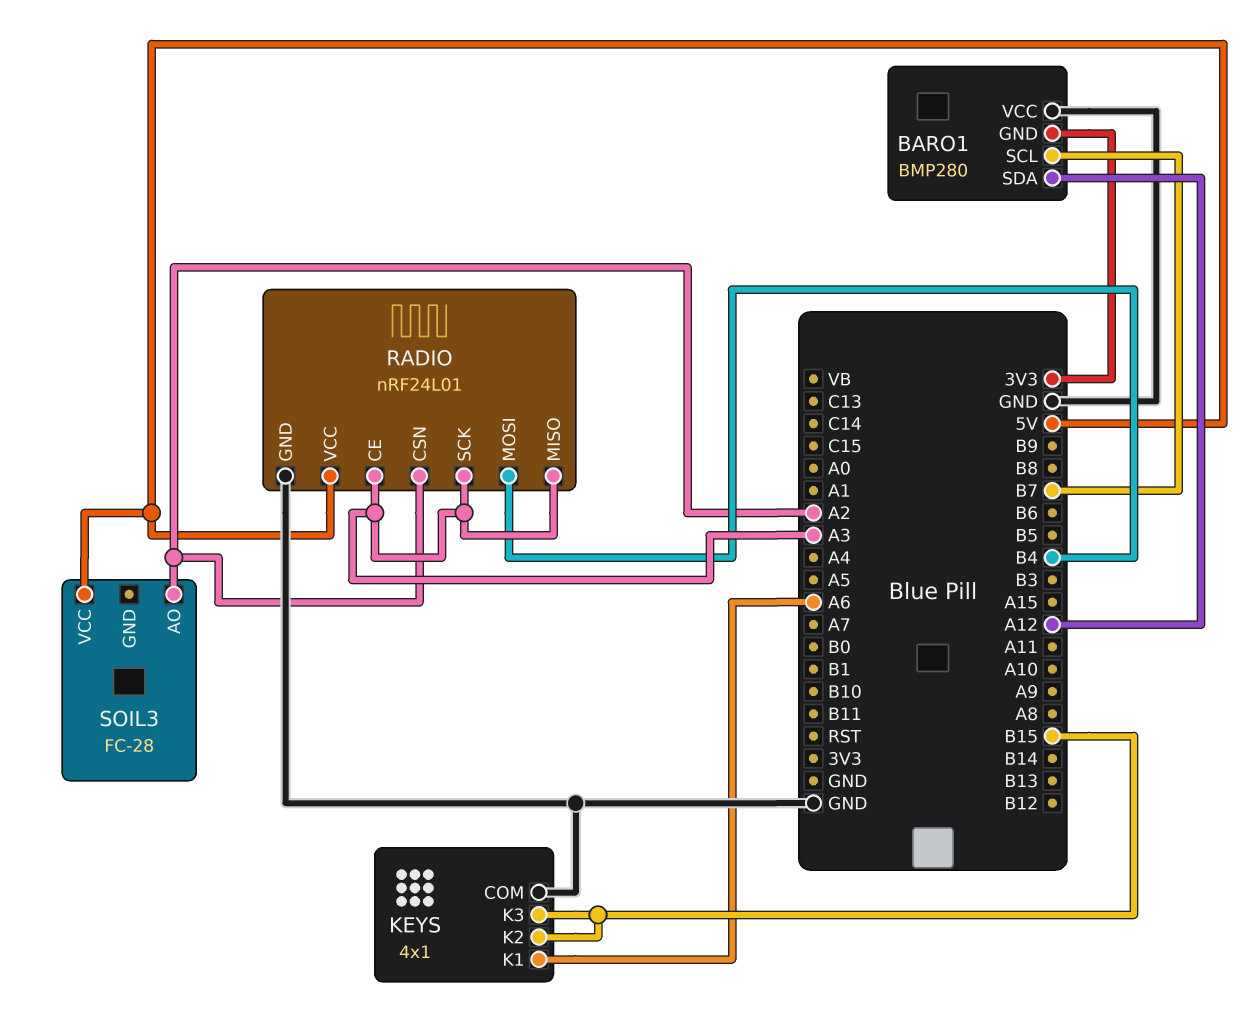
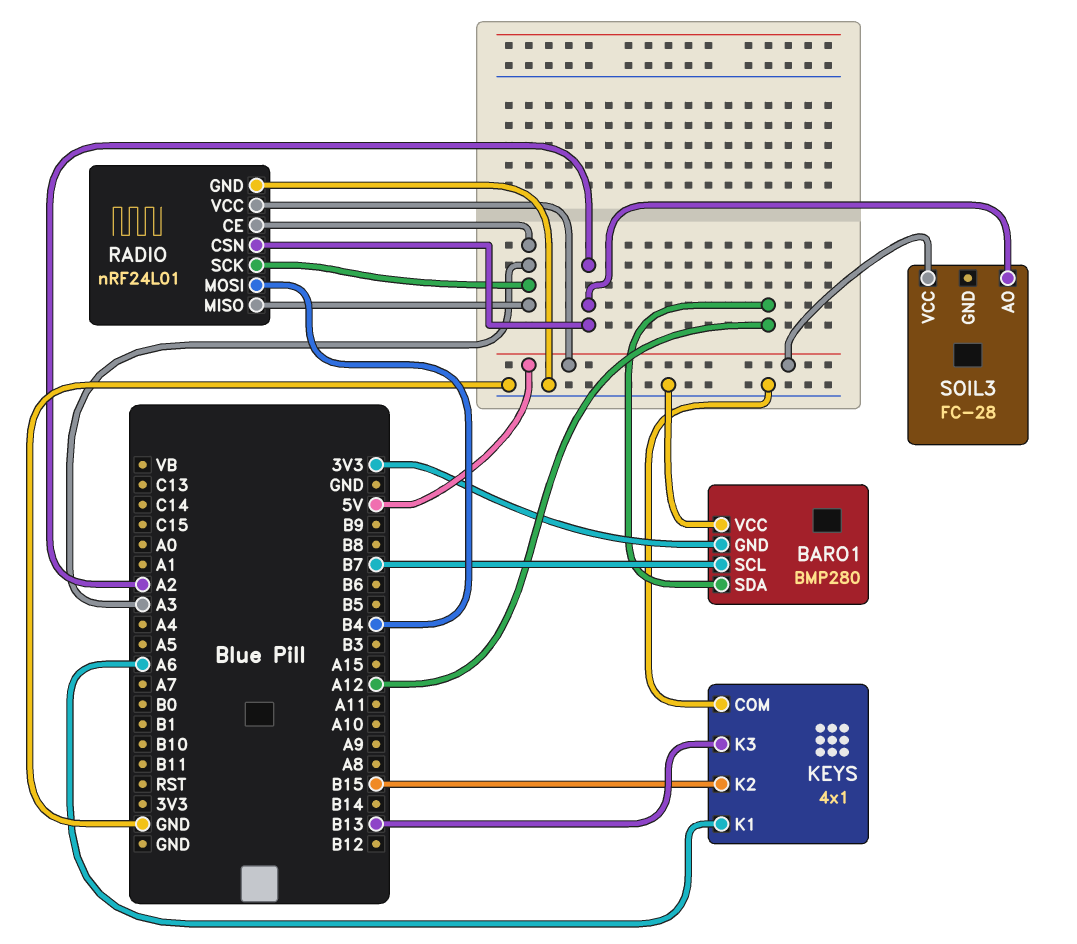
KEYS pin K3: B15 -> B13

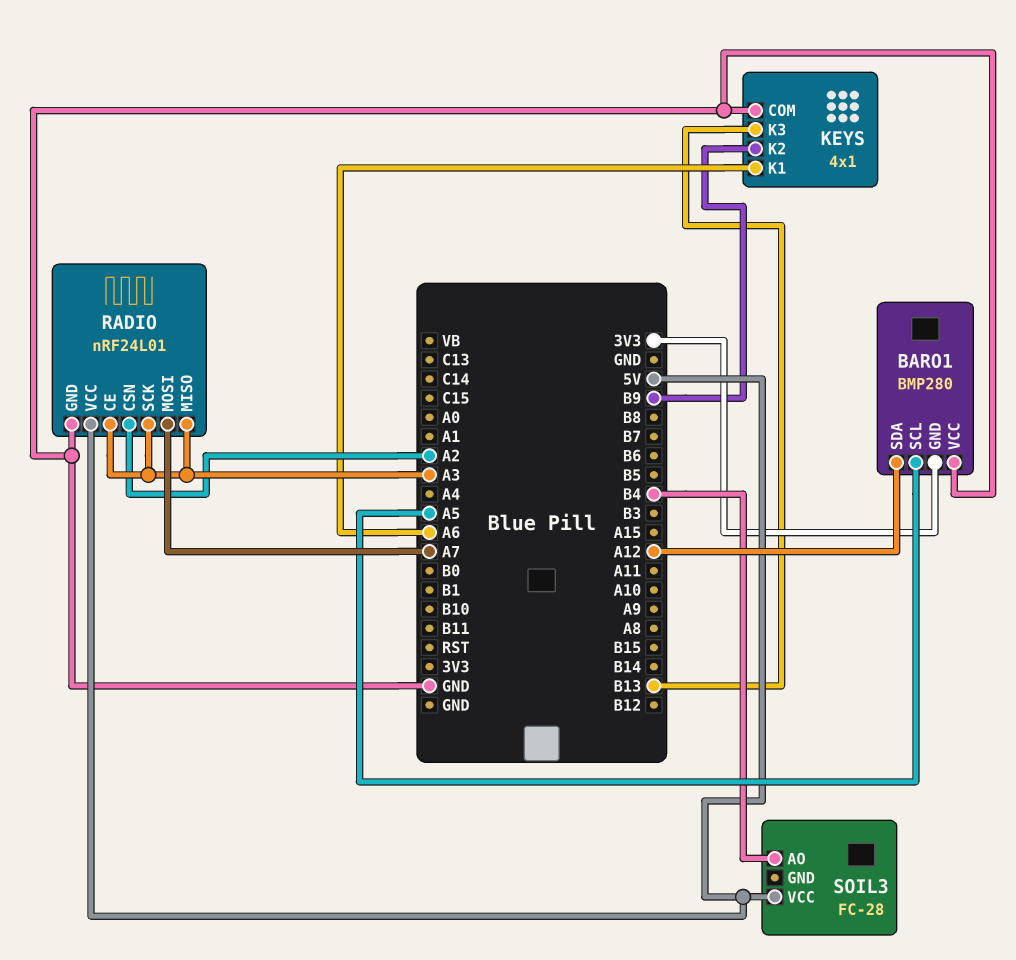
BARO1 pin SCL: B7 -> A5
KEYS pin K2: B15 -> B9
RADIO pin MOSI: B4 -> A7
SOIL3 pin AO: A2 -> B4

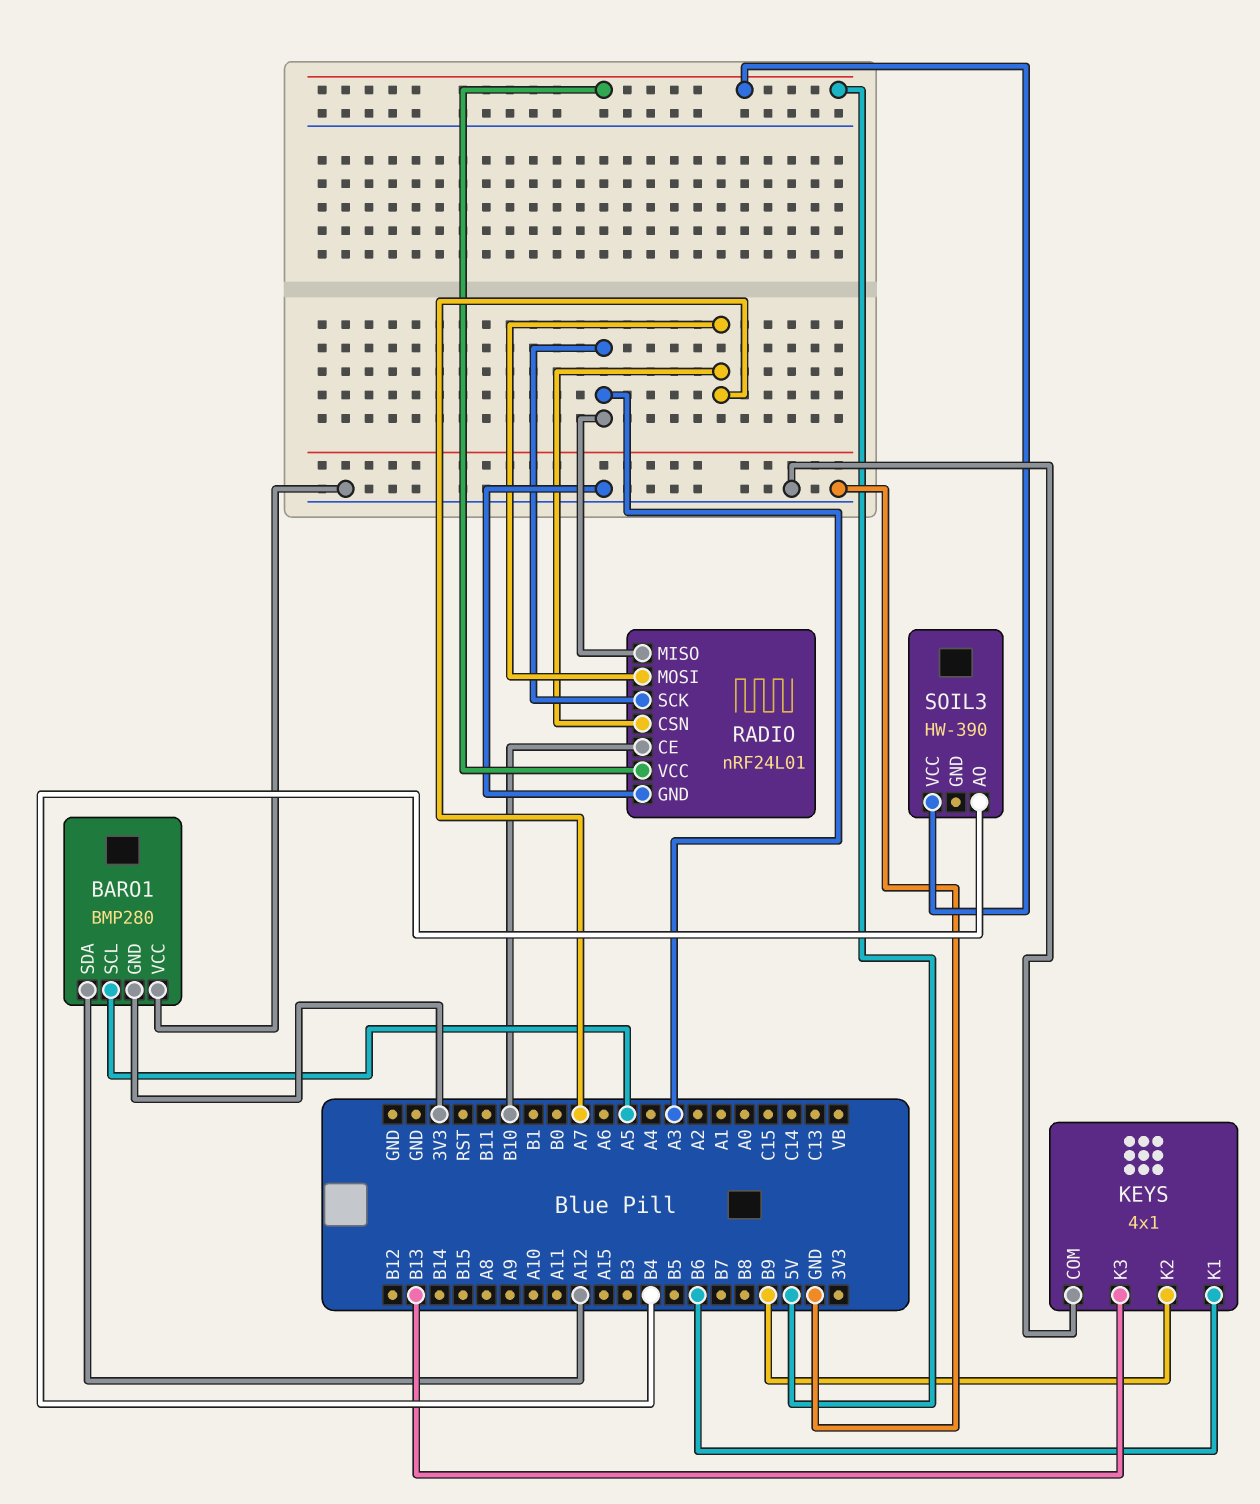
KEYS pin K1: A6 -> B6
RADIO pin CE: A3 -> B10
RADIO pin CSN: A2 -> A7
SOIL3: FC-28 -> HW-390

